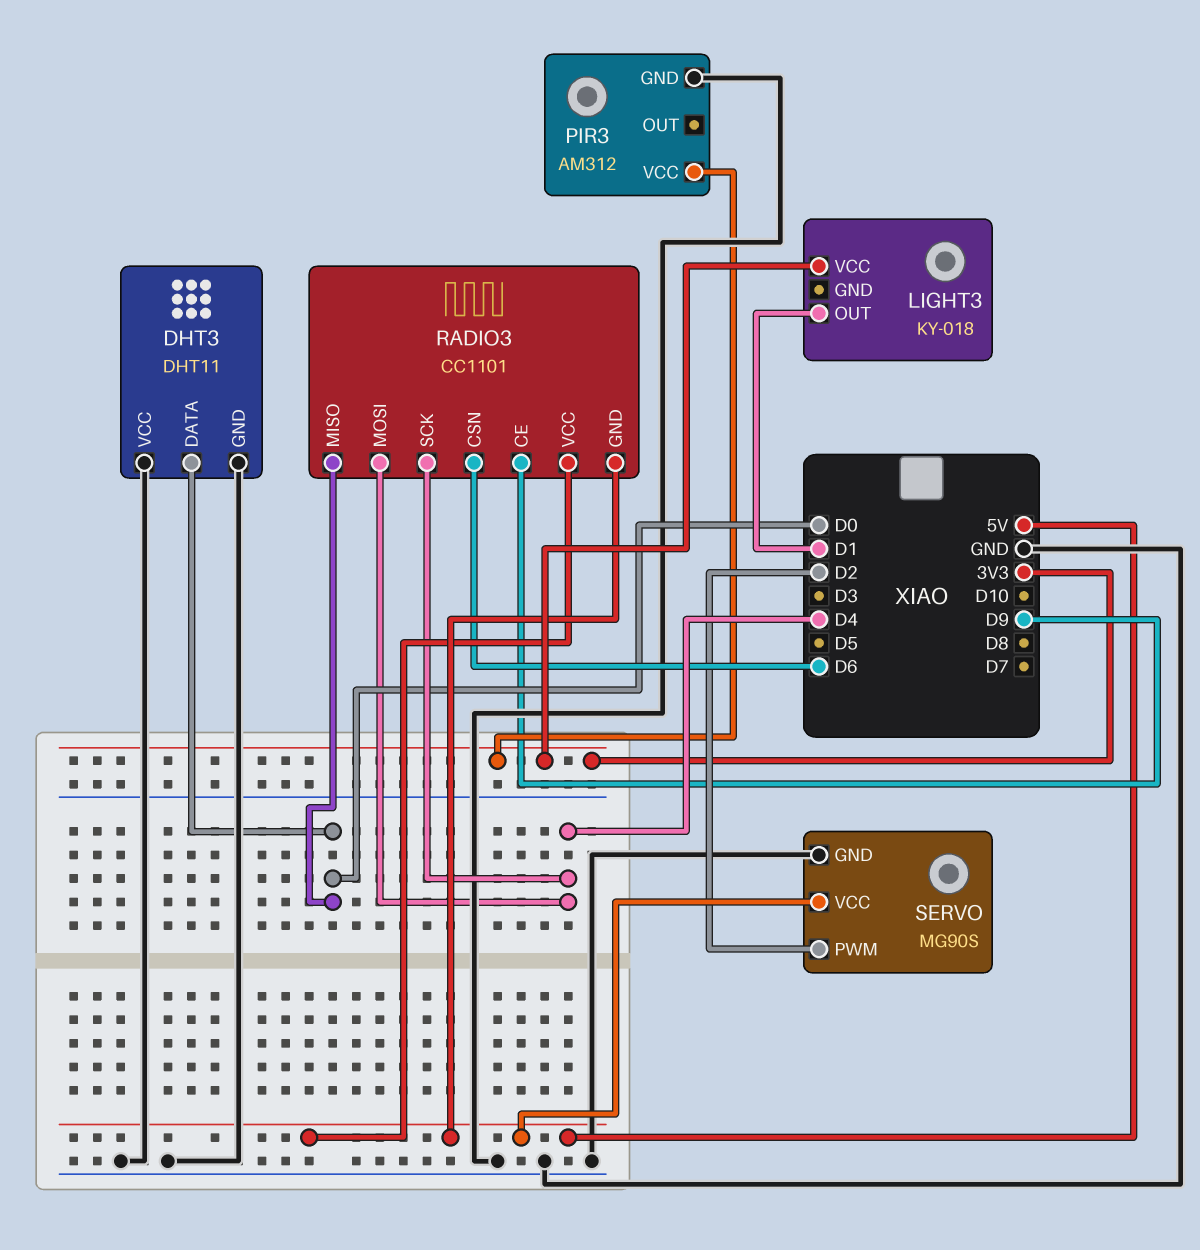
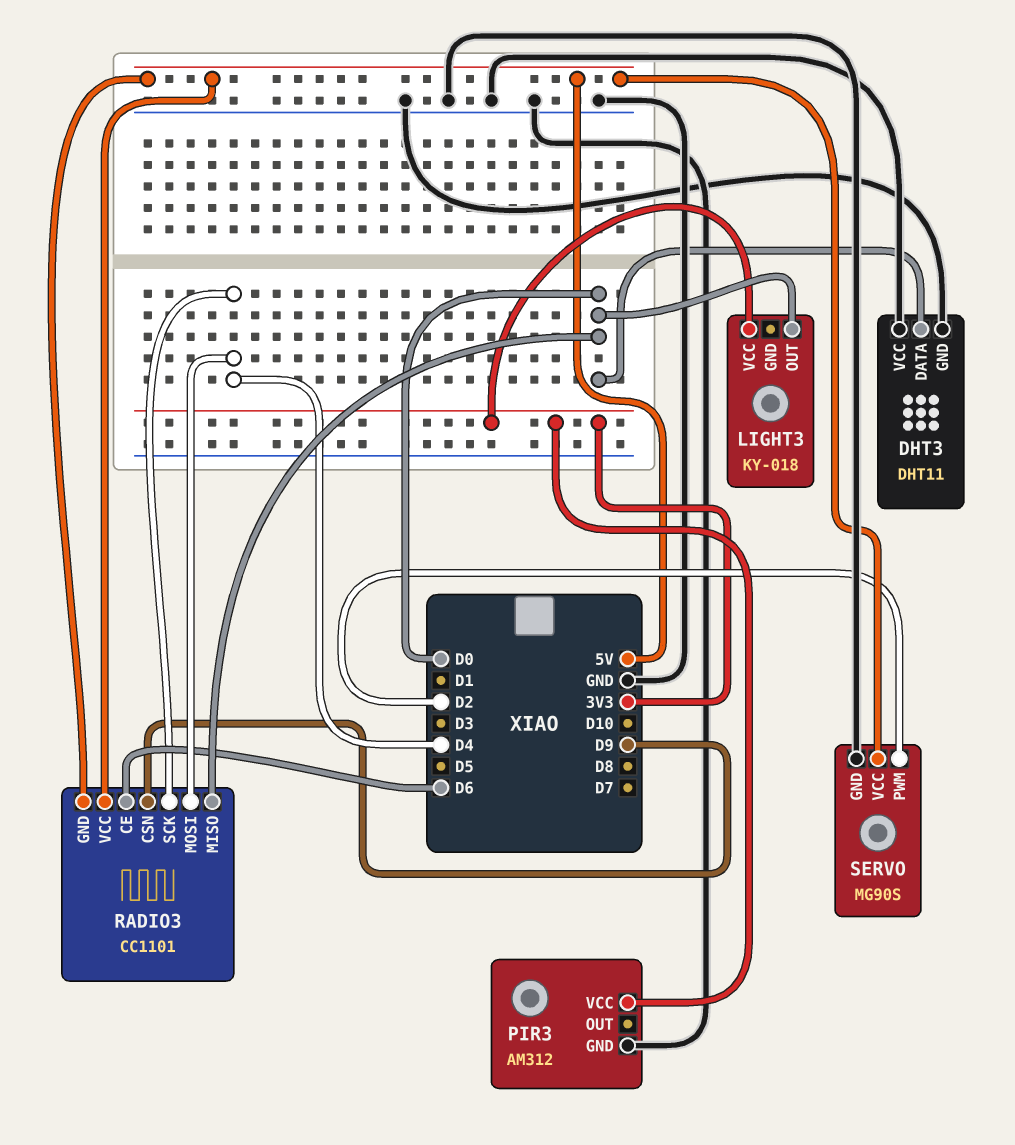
LIGHT3 pin OUT: D1 -> D0
RADIO3 pin CE: D9 -> D6
RADIO3 pin CSN: D6 -> D9

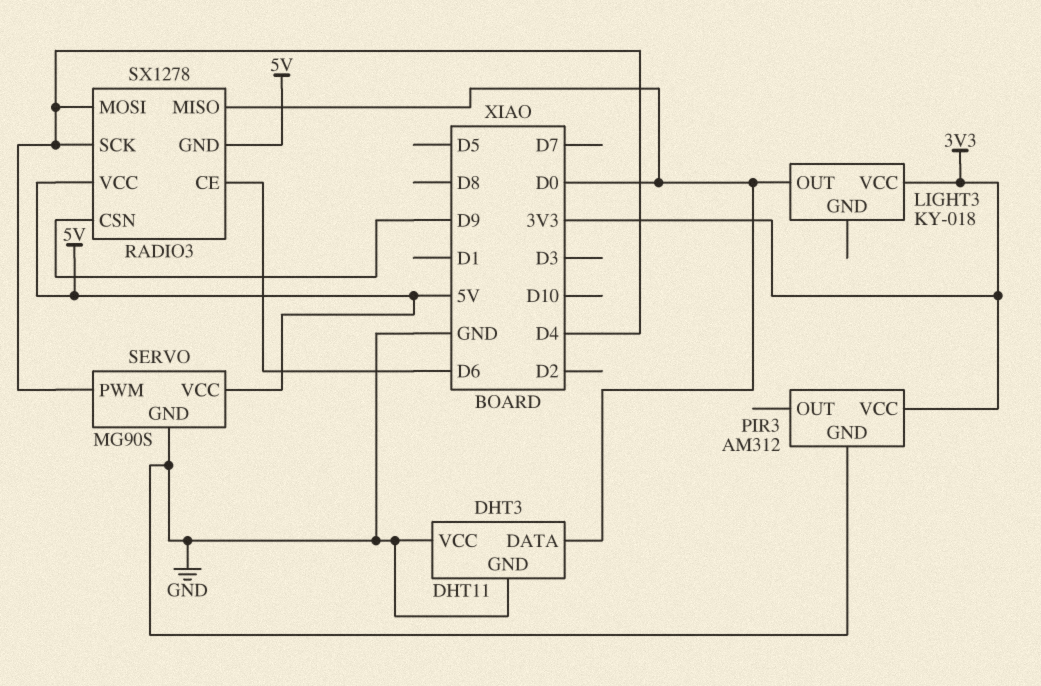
RADIO3: CC1101 -> SX1278
SERVO pin PWM: D2 -> D4

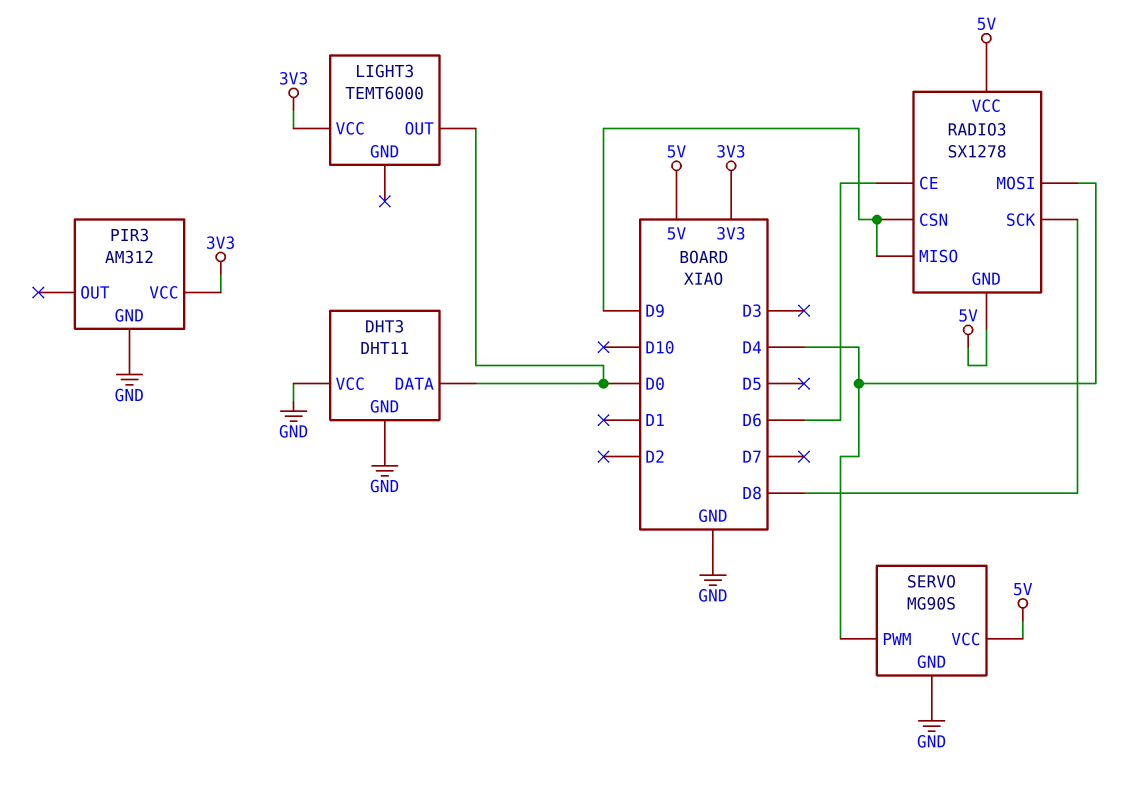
LIGHT3: KY-018 -> TEMT6000
RADIO3 pin MISO: D0 -> D9
RADIO3 pin SCK: D4 -> D8

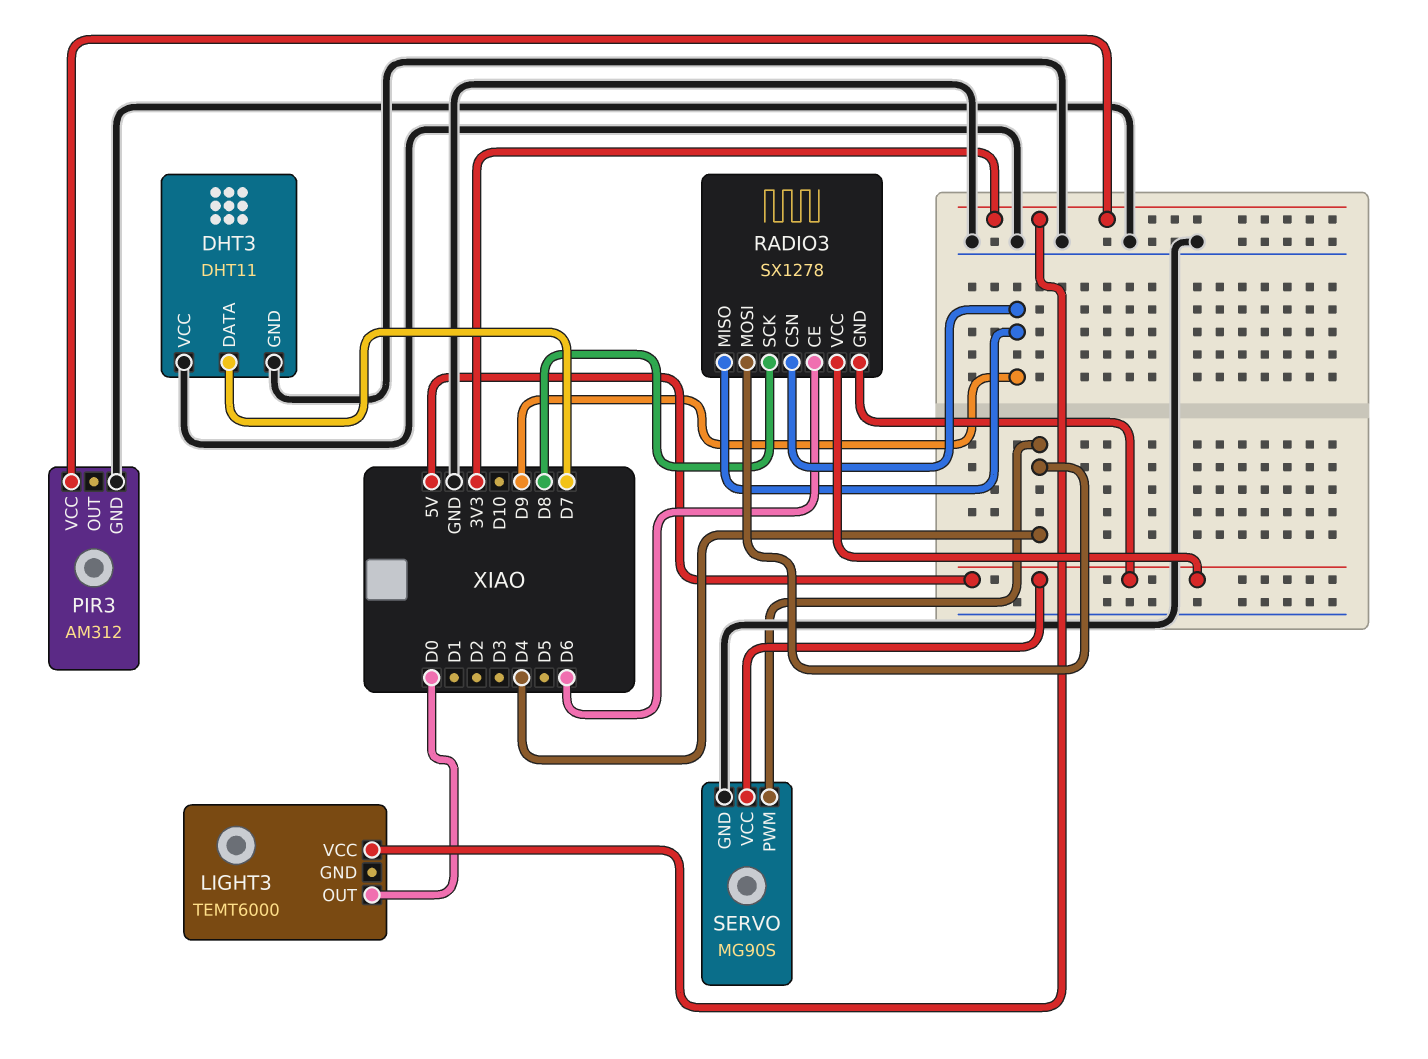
DHT3 pin DATA: D0 -> D7

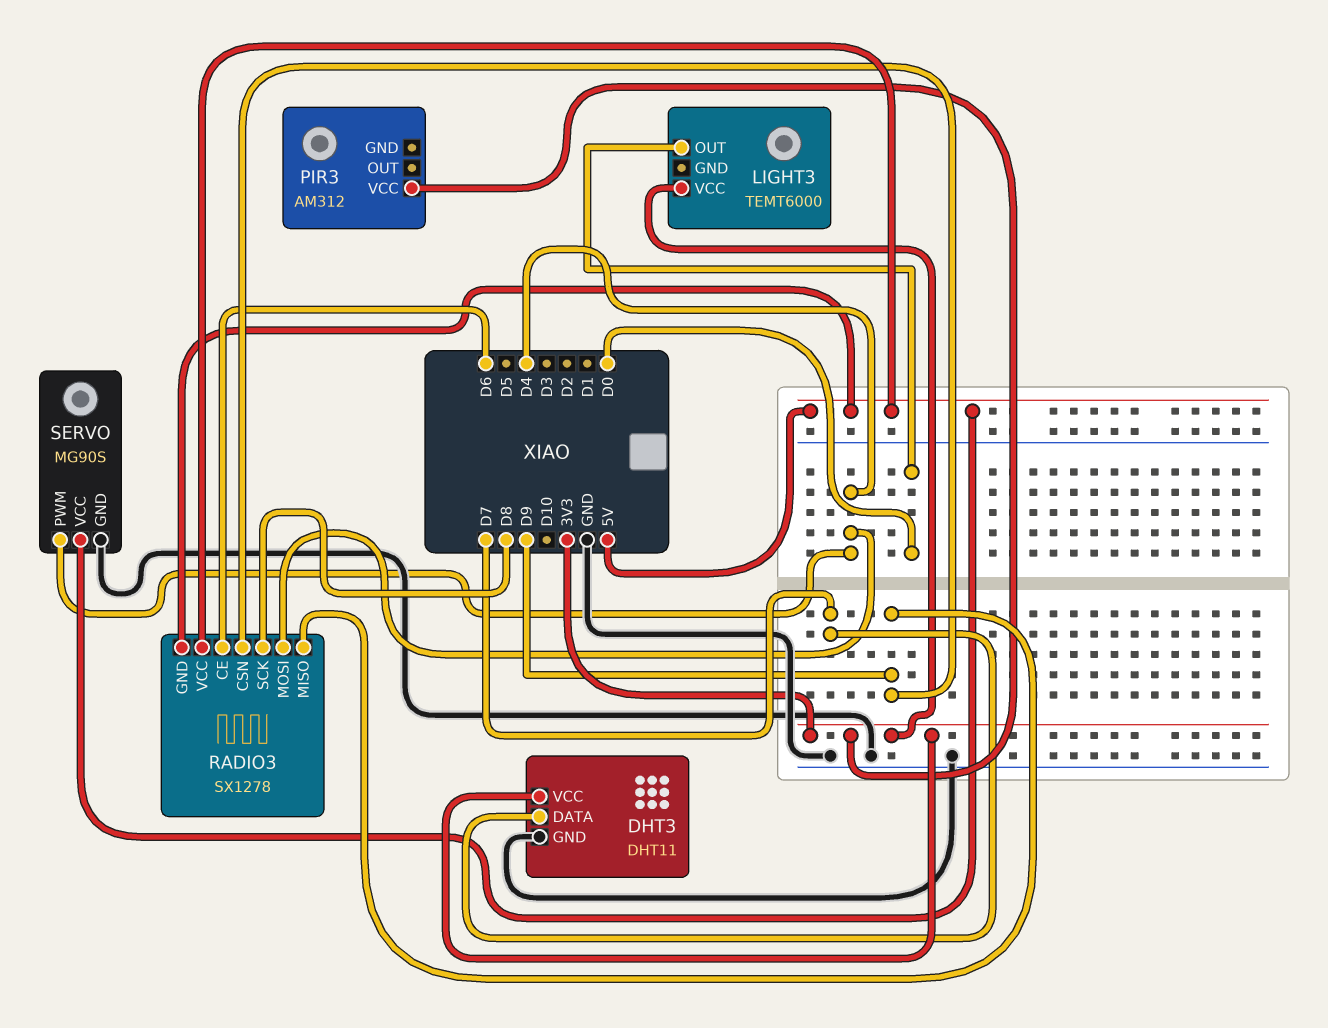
DHT3 pin VCC: GND -> 3V3
PIR3 pin GND: GND -> none

